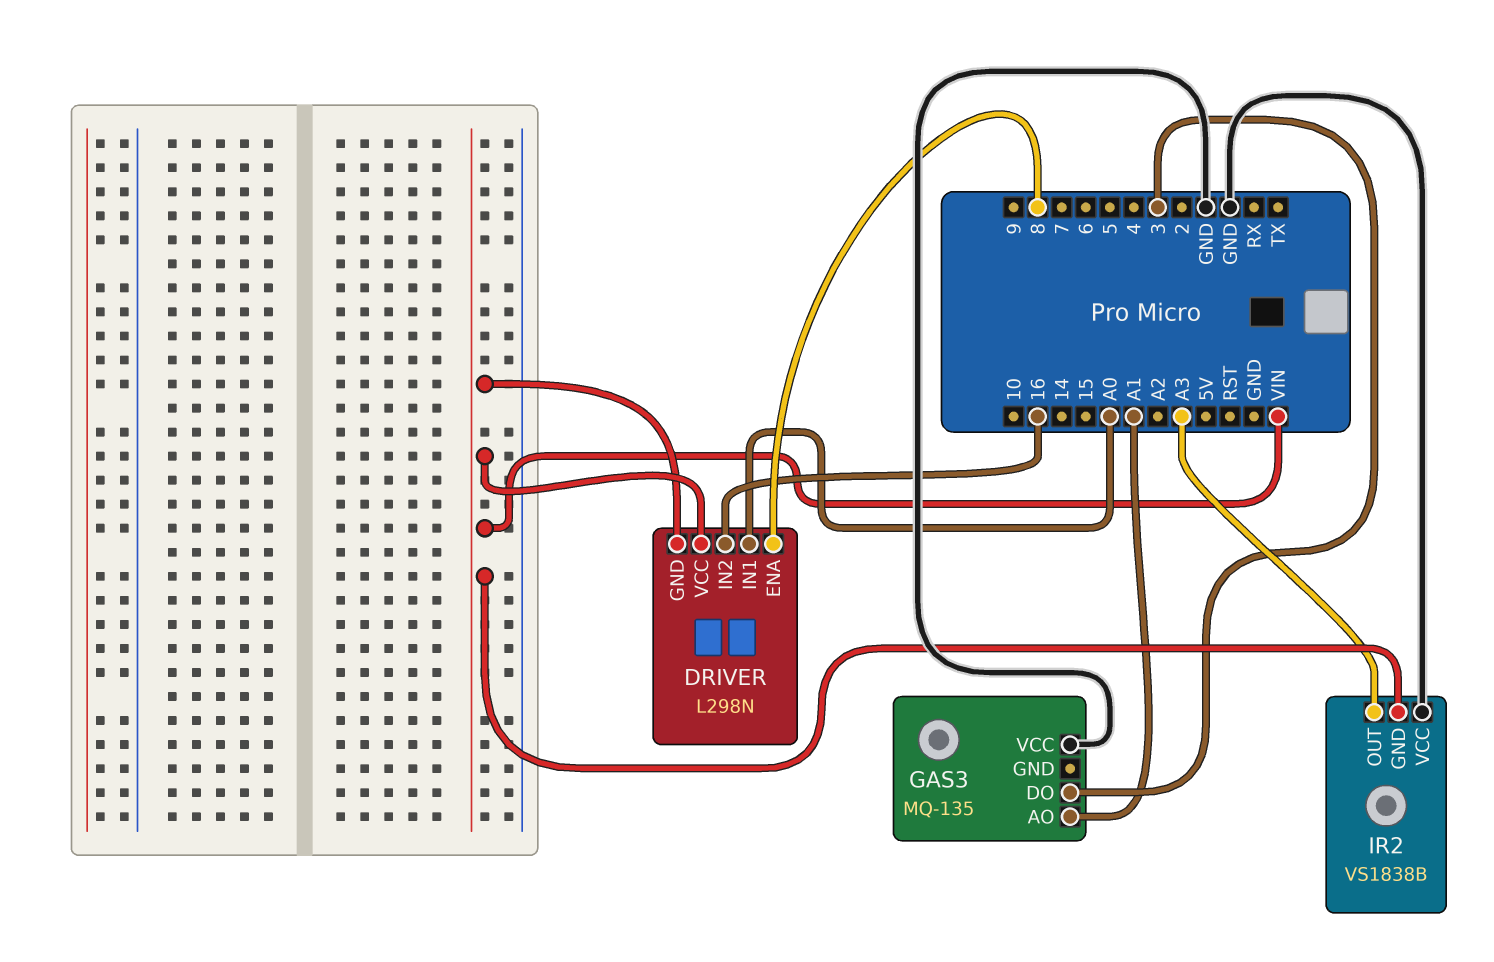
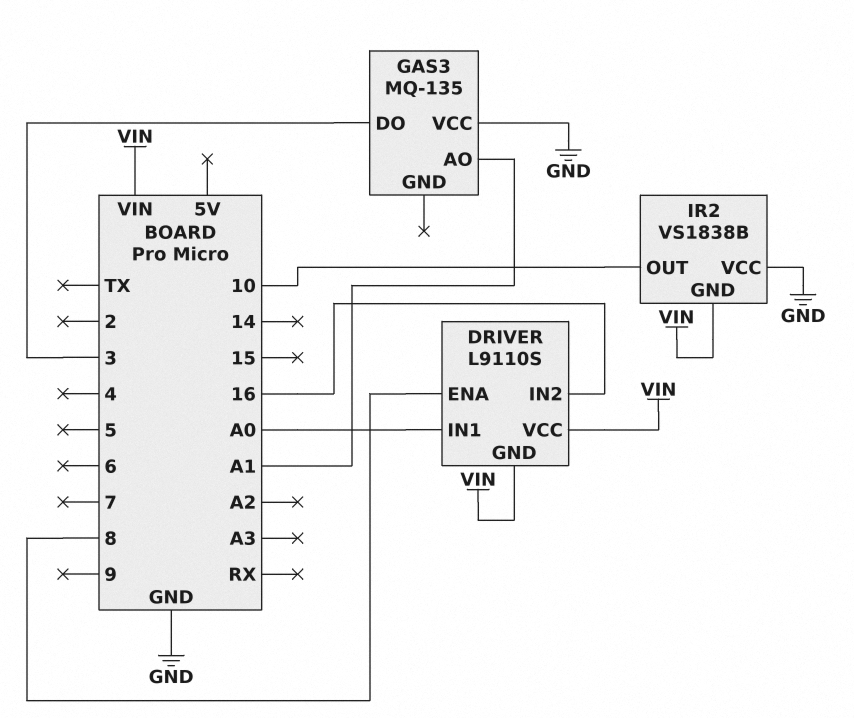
DRIVER: L298N -> L9110S
IR2 pin OUT: A3 -> 10

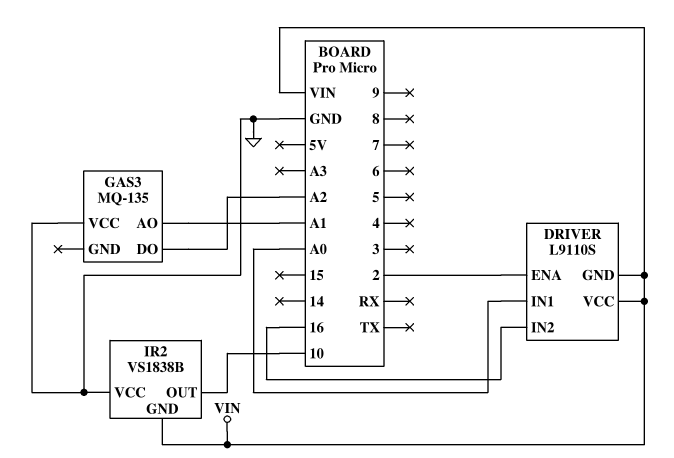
DRIVER pin ENA: 8 -> 2
GAS3 pin DO: 3 -> A2

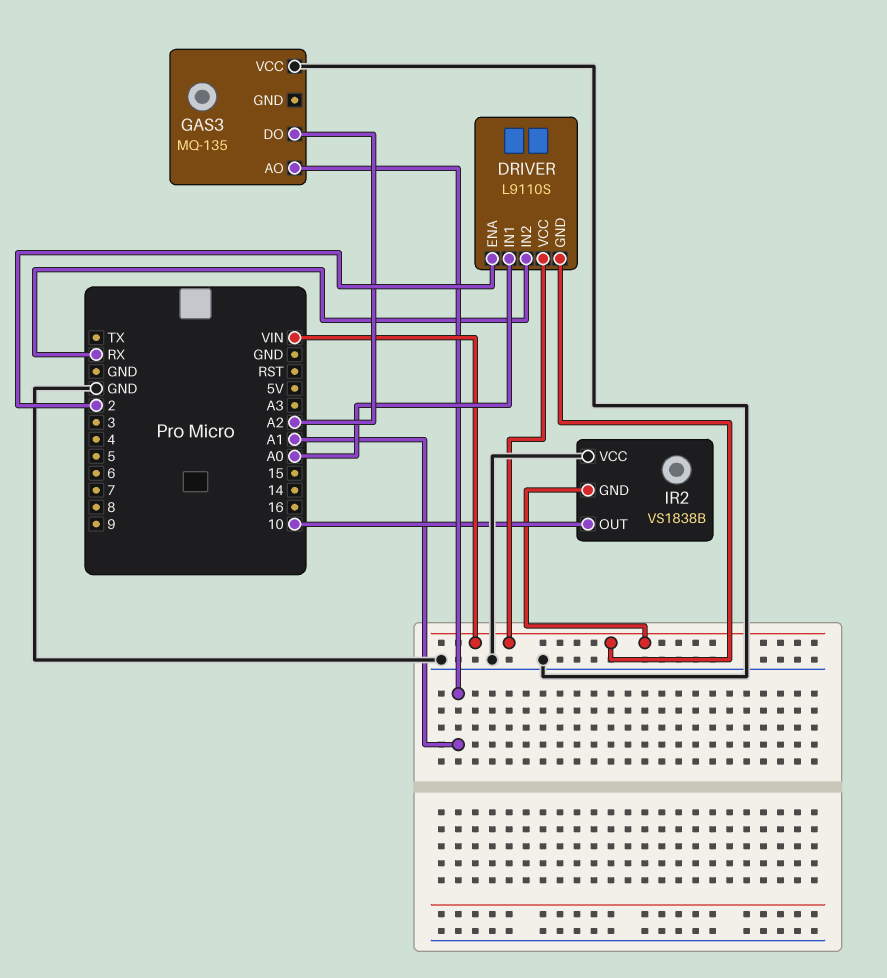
DRIVER pin IN2: 16 -> RX

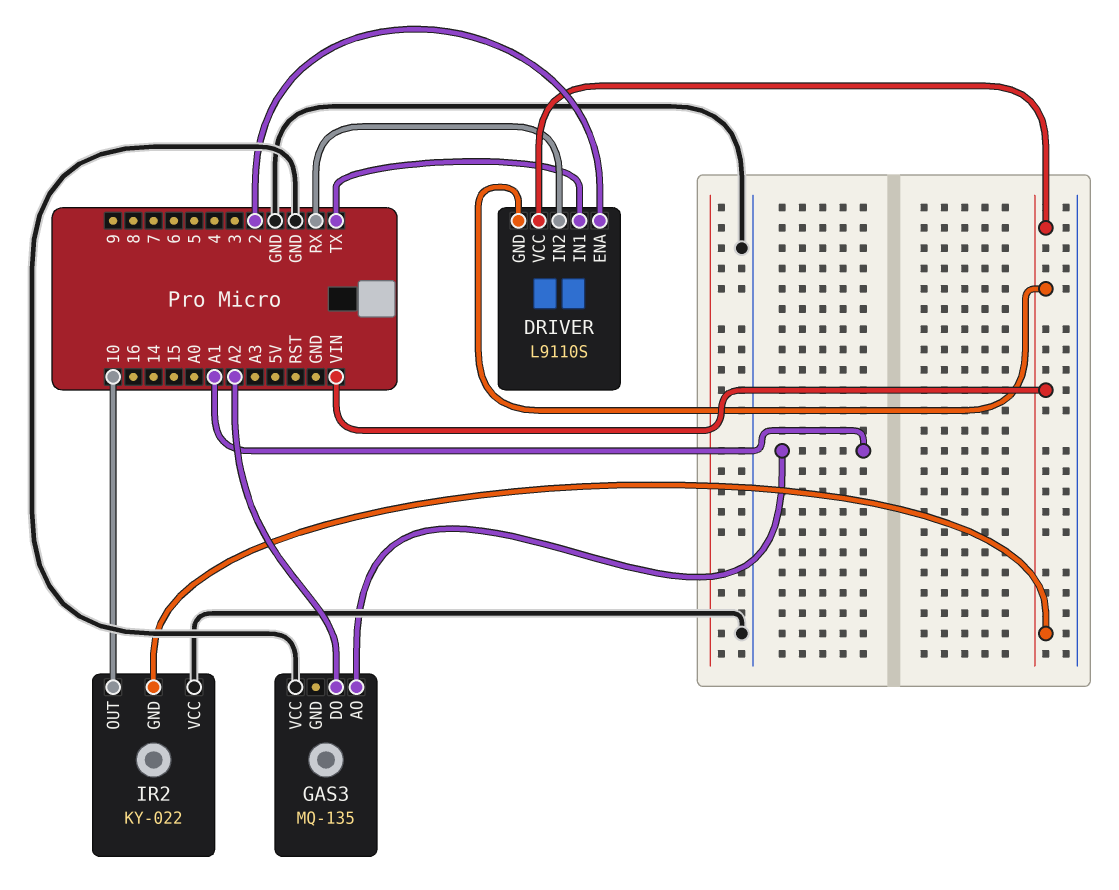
DRIVER pin IN1: A0 -> TX
IR2: VS1838B -> KY-022

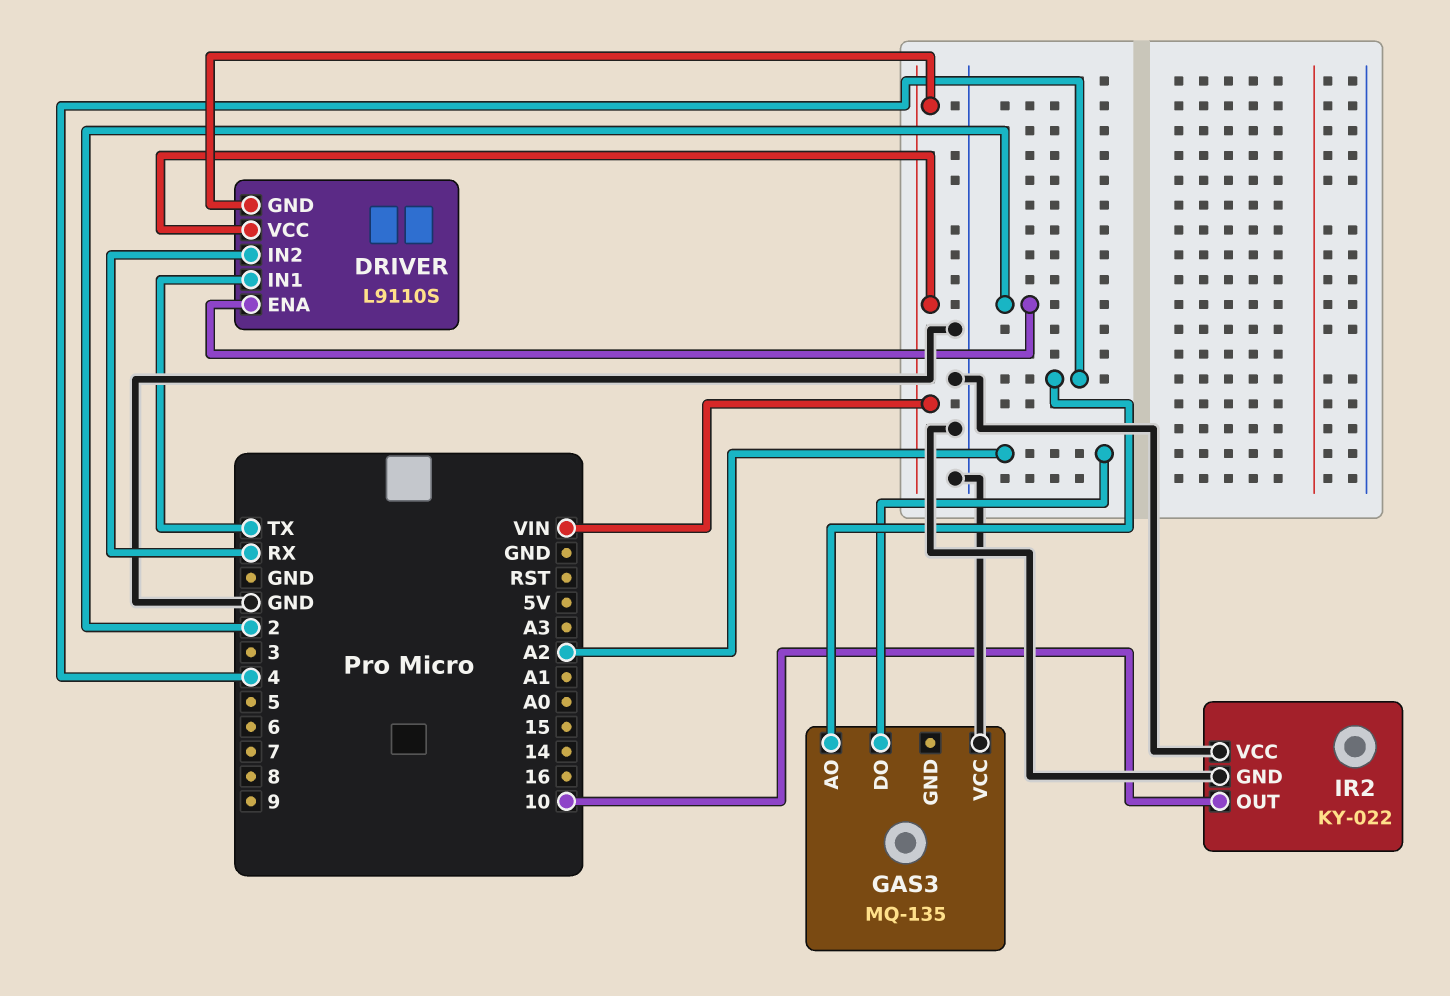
GAS3 pin AO: A1 -> 4
IR2 pin GND: VIN -> GND

